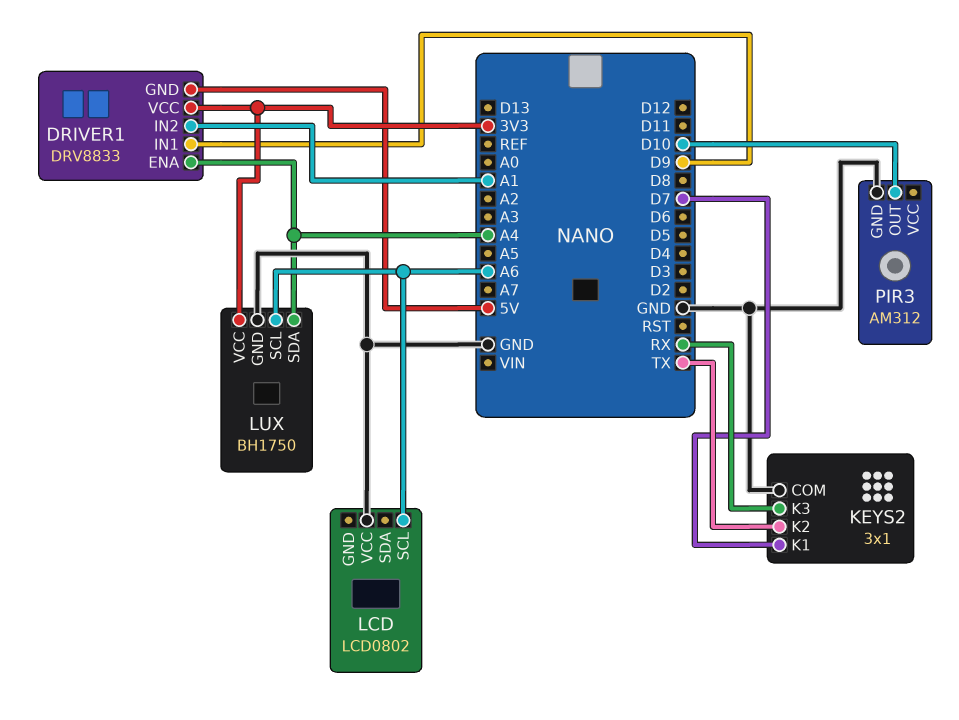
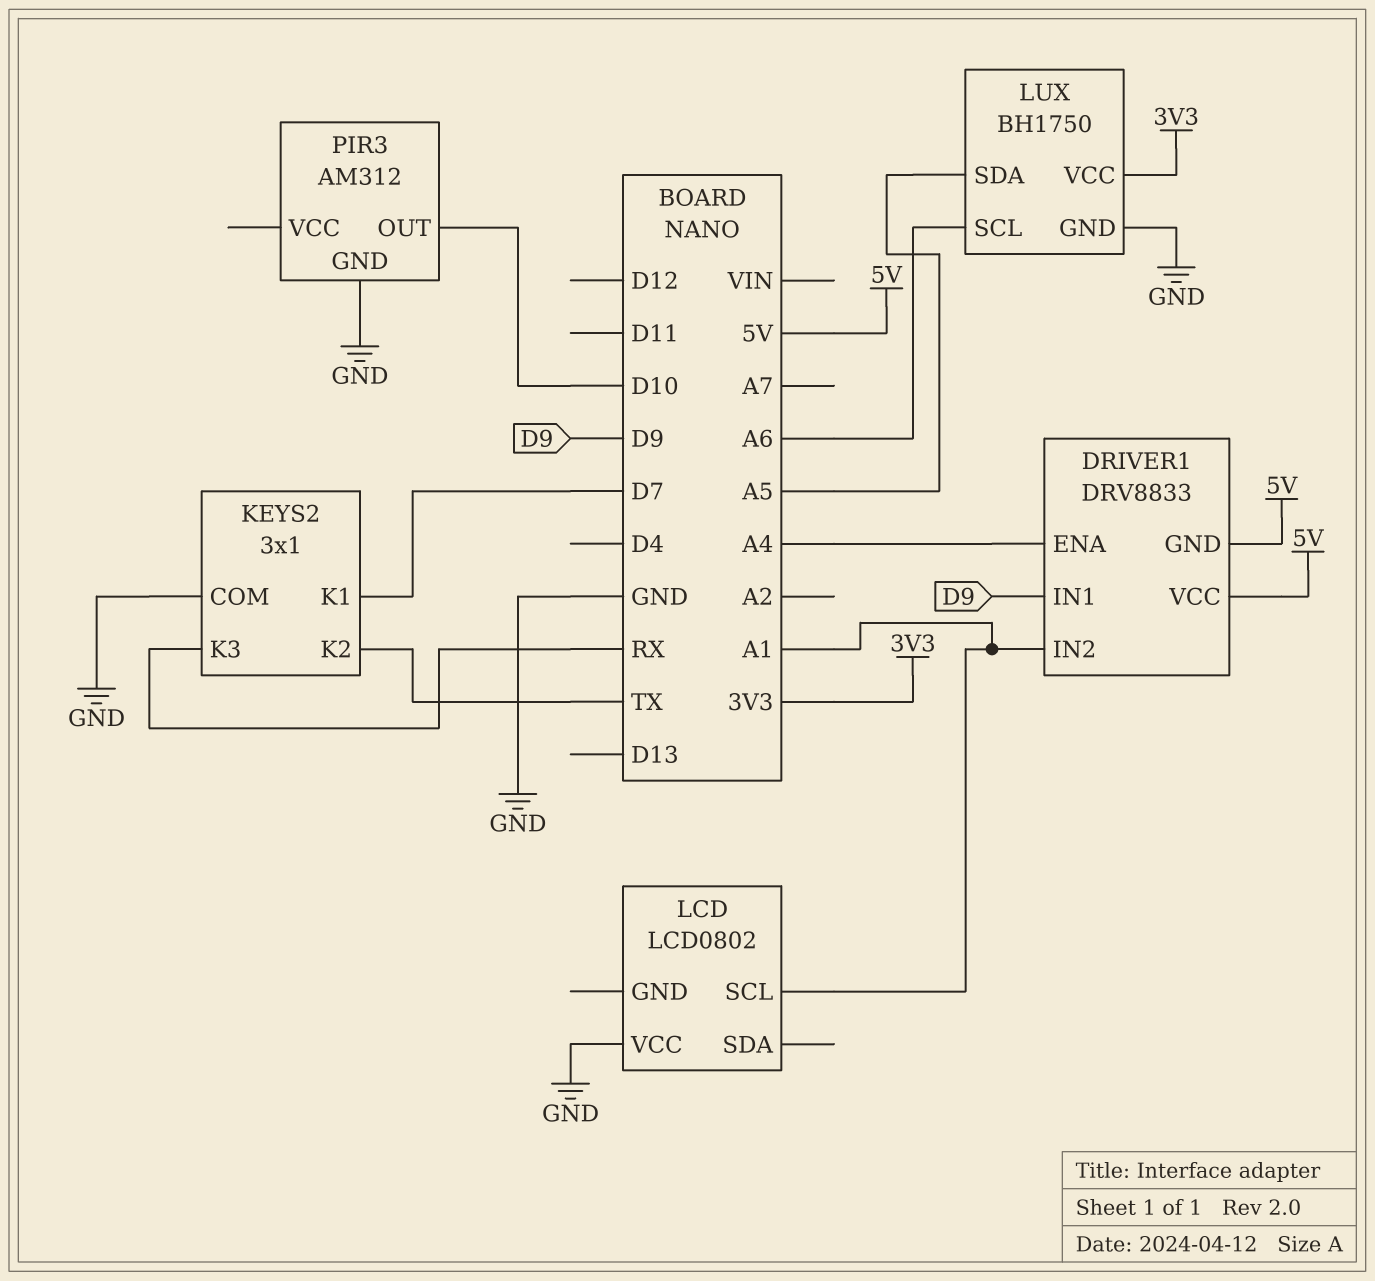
DRIVER1 pin VCC: 3V3 -> 5V
LCD pin SCL: A6 -> A1
LUX pin SDA: A4 -> A5

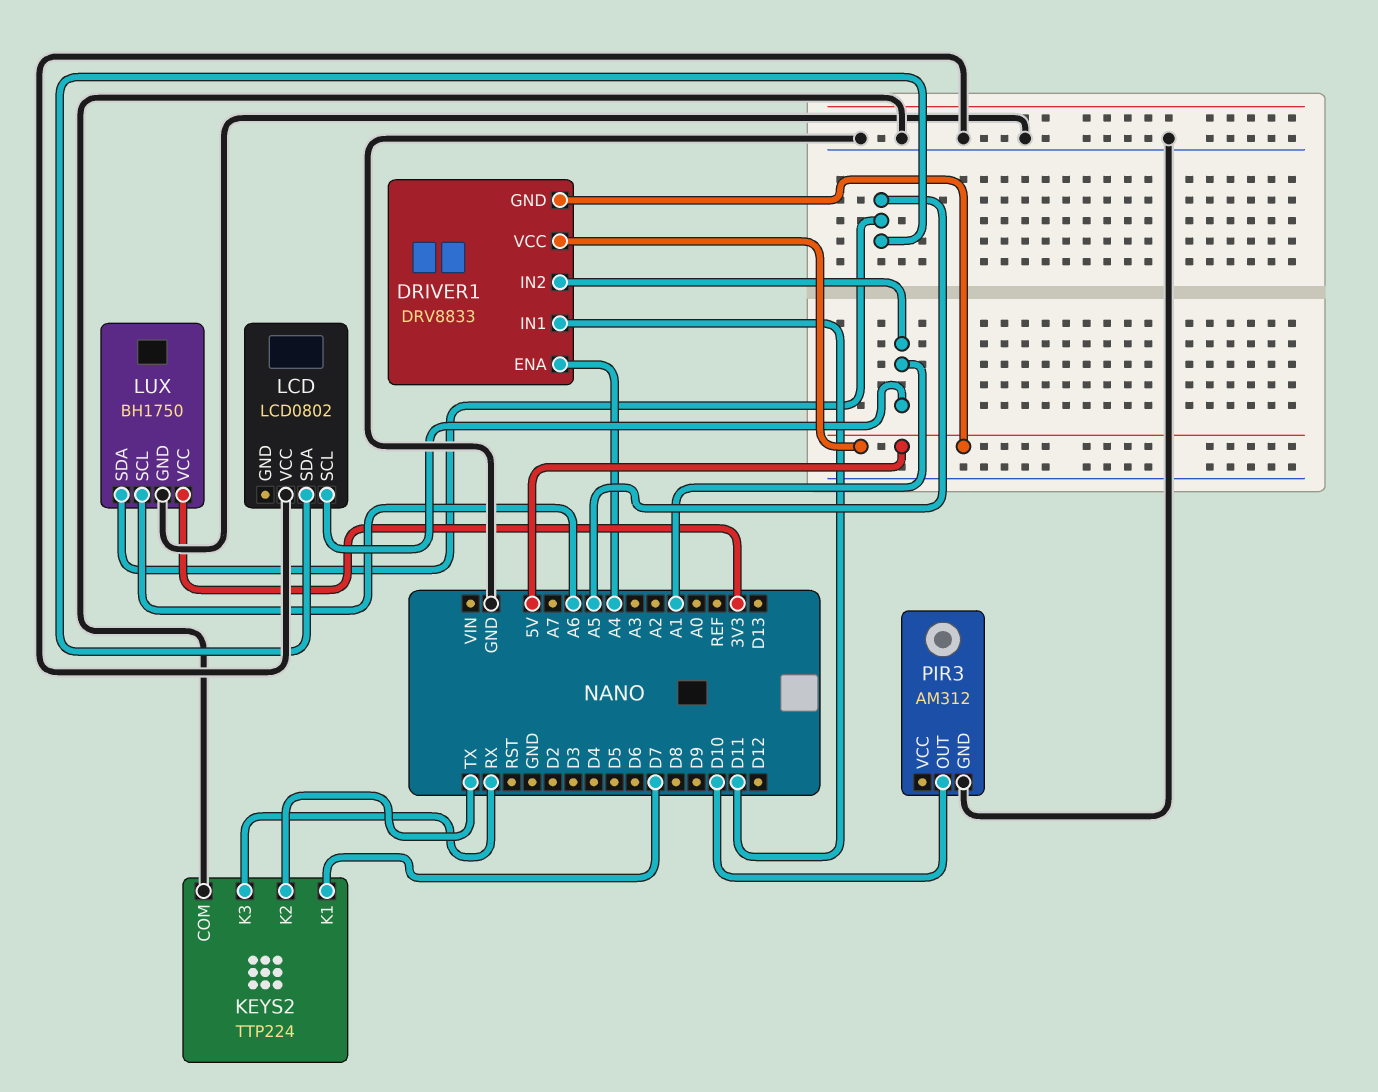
DRIVER1 pin IN1: D9 -> D11
KEYS2: 3x1 -> TTP224
LCD pin SDA: none -> A5

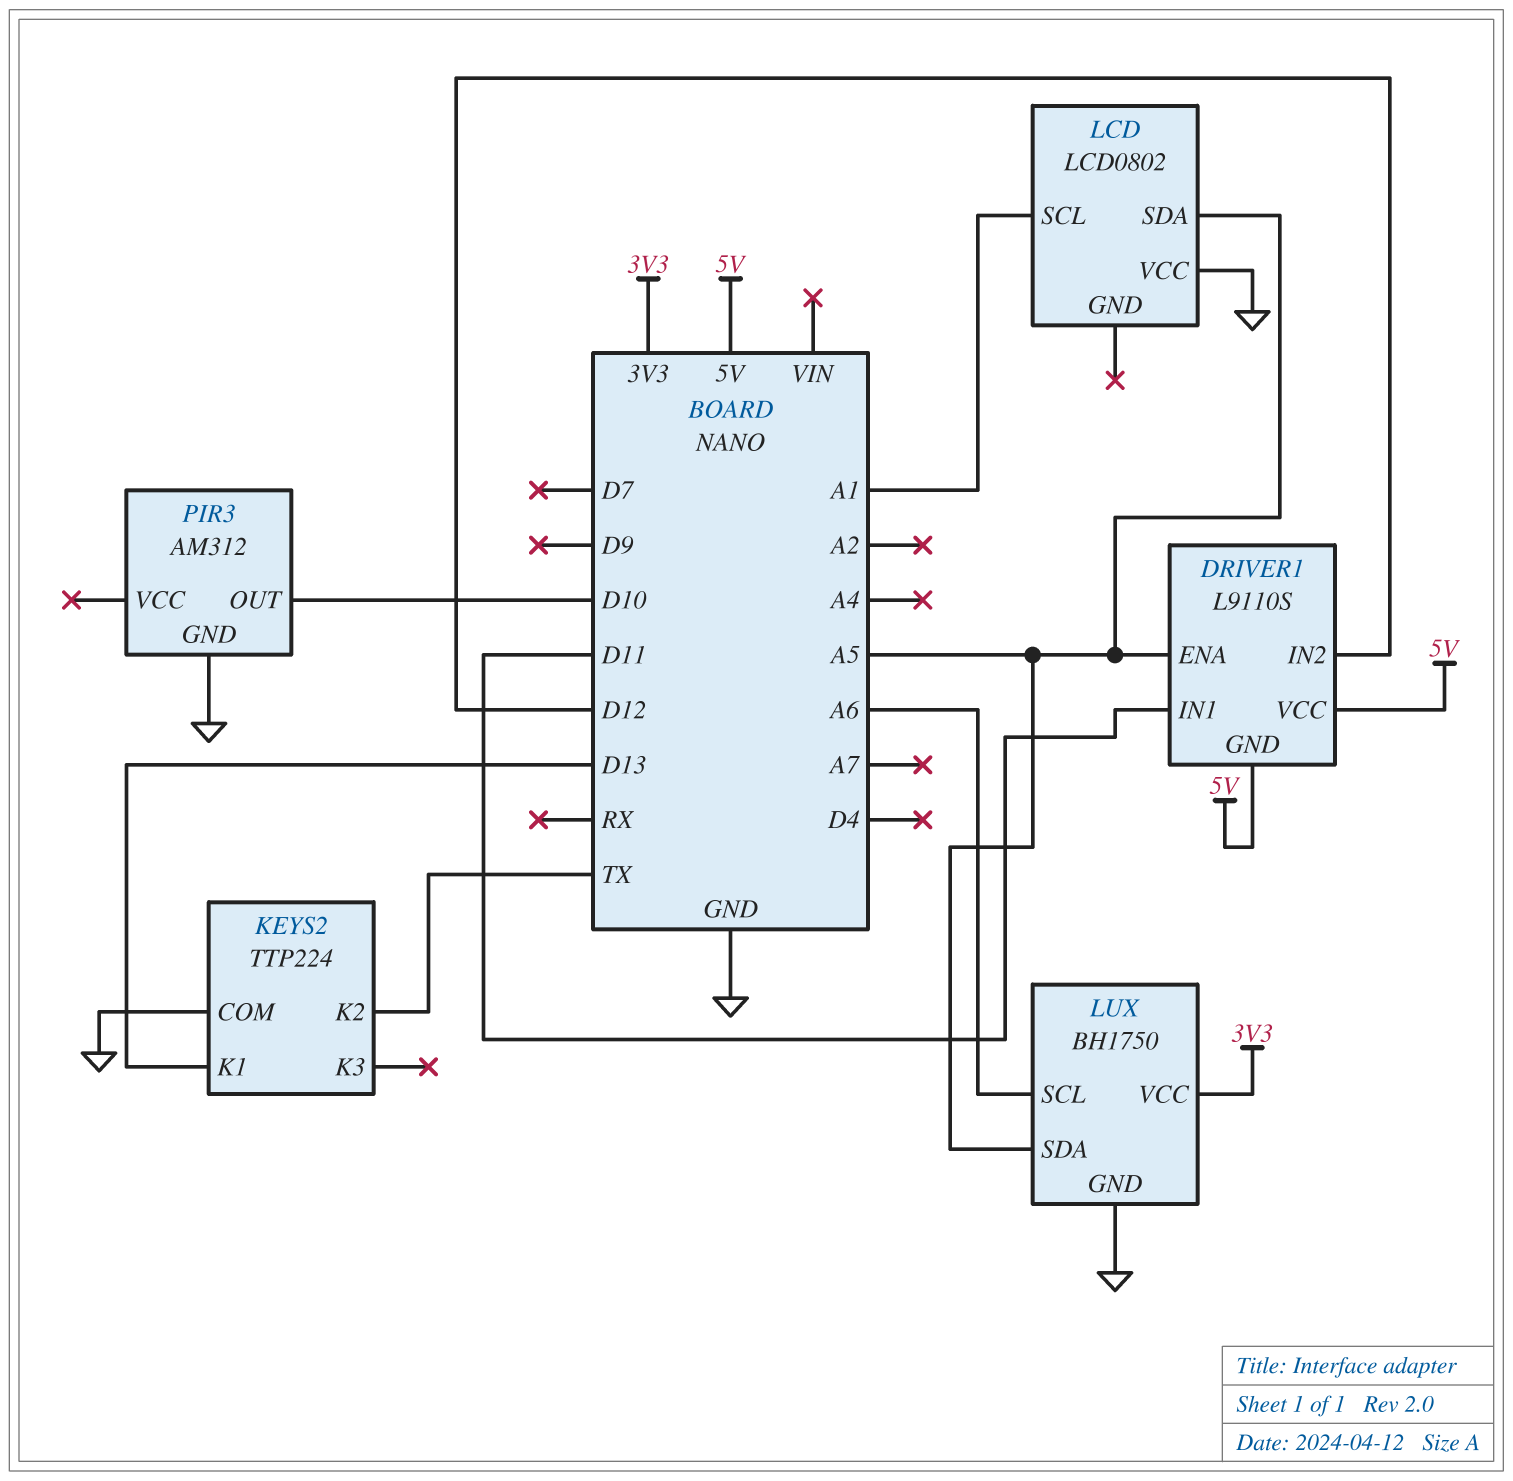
DRIVER1: DRV8833 -> L9110S
DRIVER1 pin ENA: A4 -> A5
DRIVER1 pin IN2: A1 -> D12
KEYS2 pin K1: D7 -> D13
KEYS2 pin K3: RX -> none

